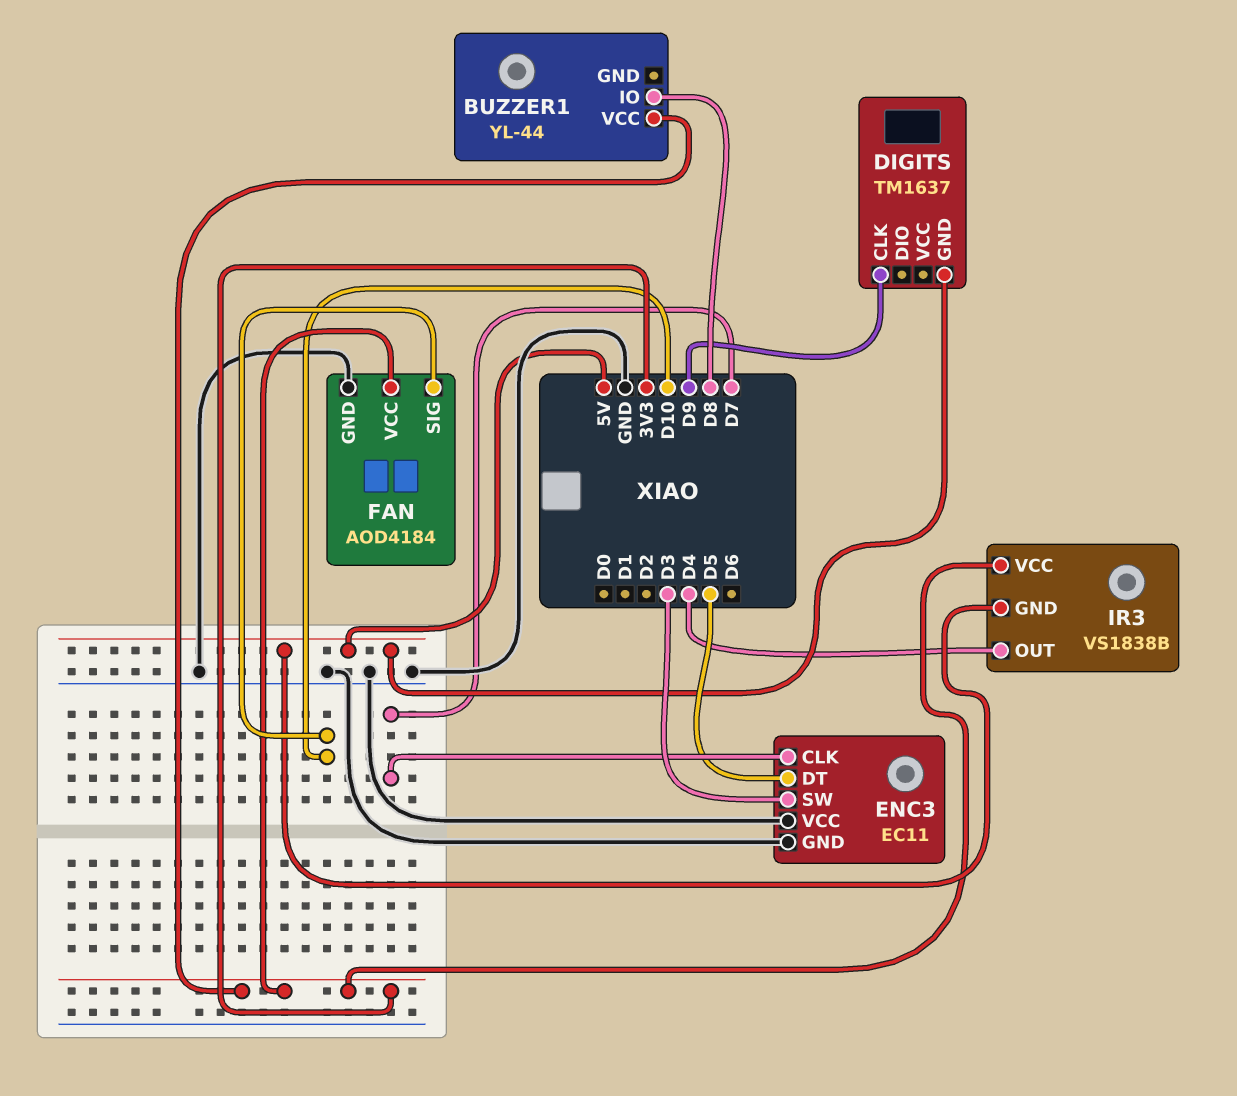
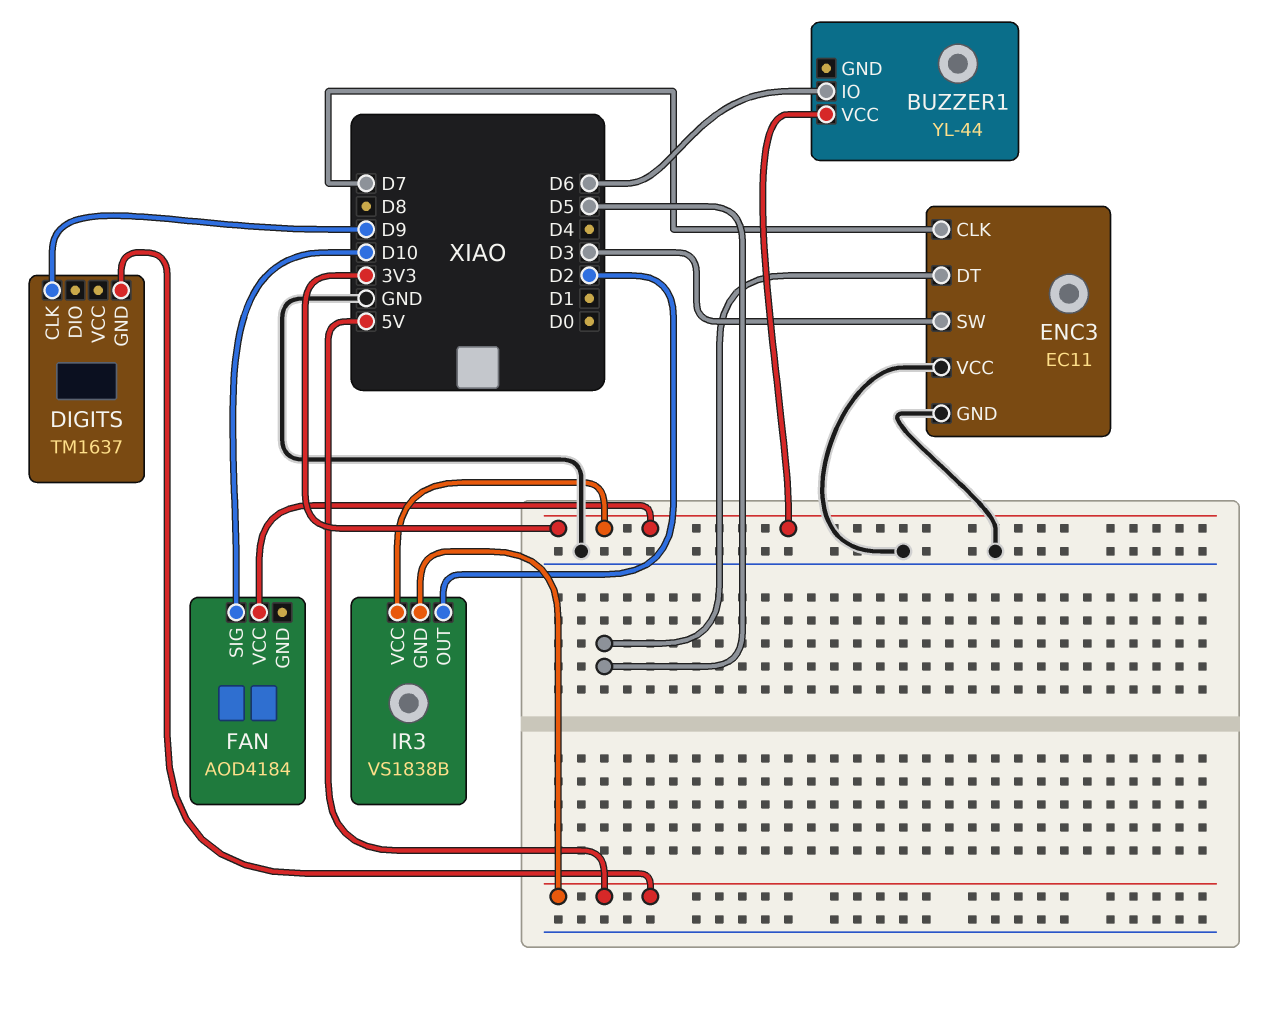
BUZZER1 pin IO: D8 -> D6
FAN pin GND: GND -> none
IR3 pin OUT: D4 -> D2

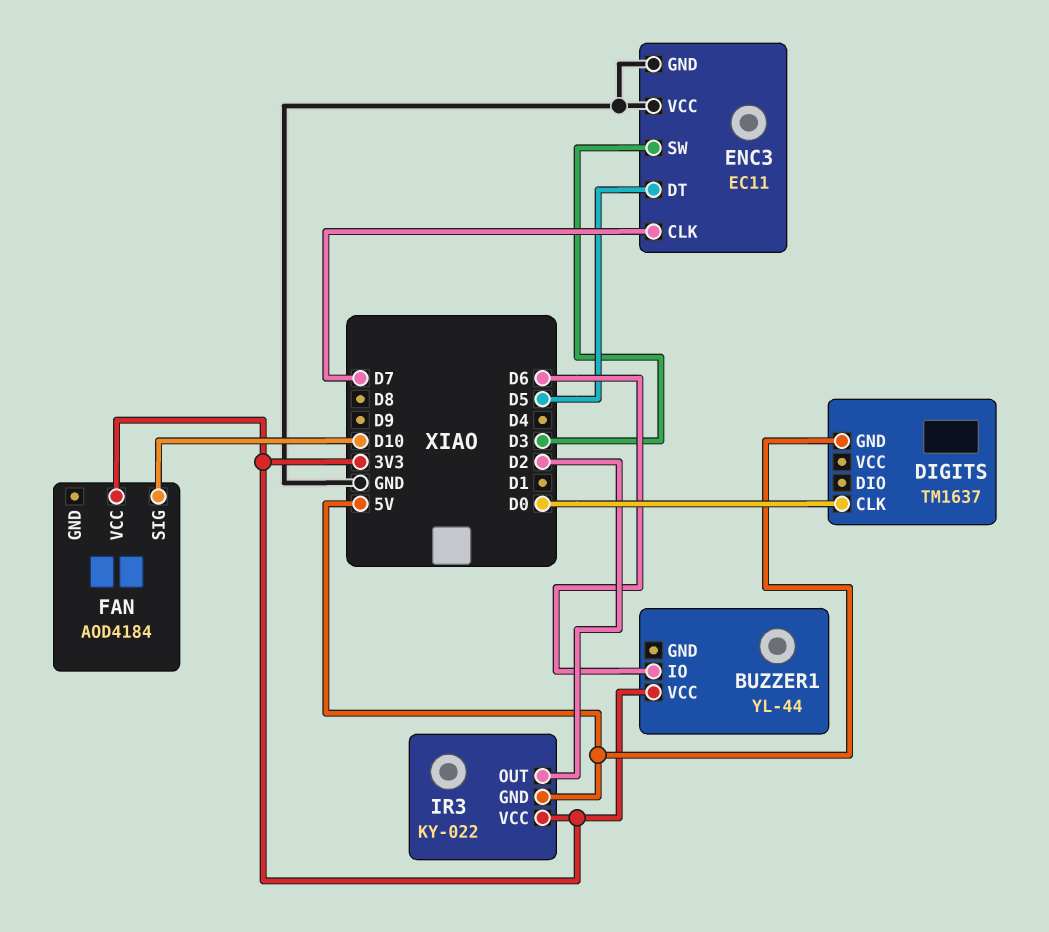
DIGITS pin CLK: D9 -> D0
IR3: VS1838B -> KY-022

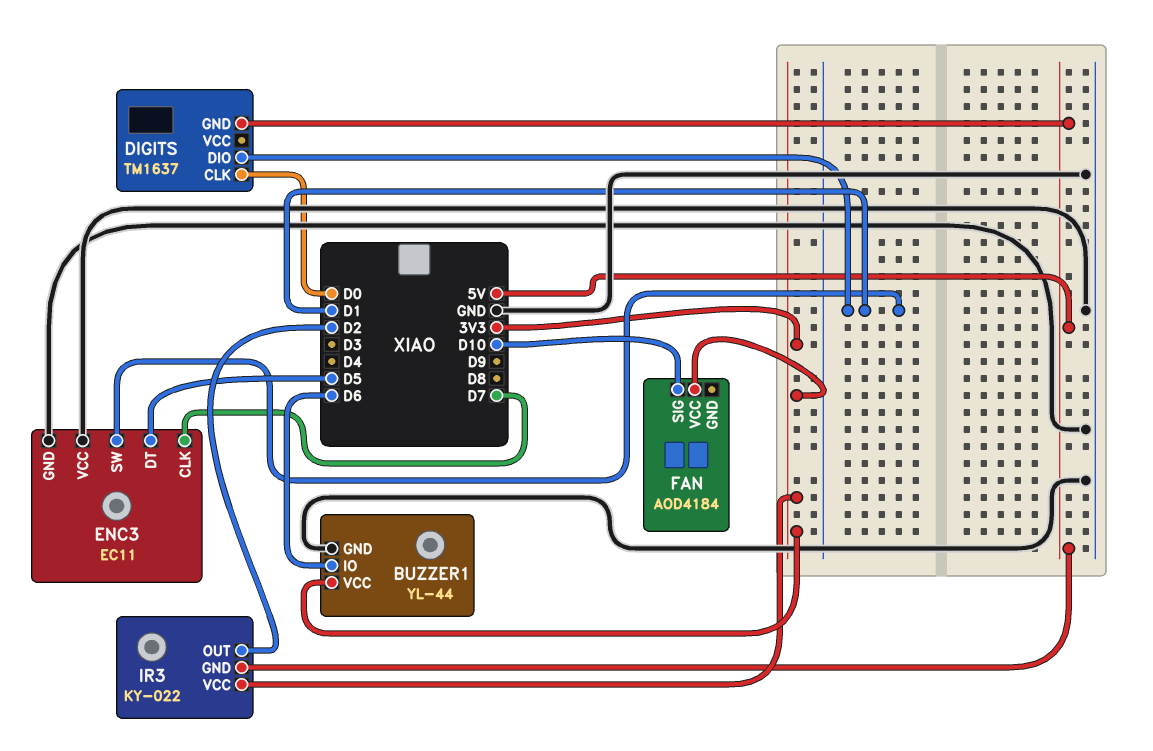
BUZZER1 pin GND: none -> GND
DIGITS pin DIO: none -> D1
ENC3 pin SW: D3 -> D1

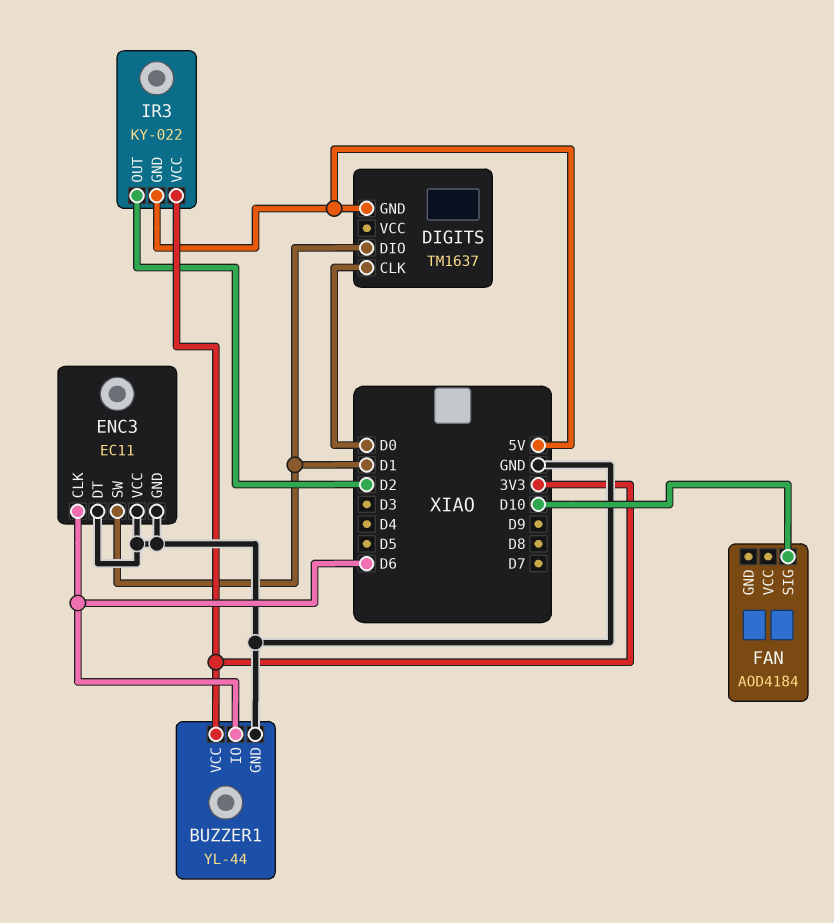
ENC3 pin CLK: D7 -> D6
ENC3 pin DT: D5 -> GND
FAN pin VCC: 3V3 -> none

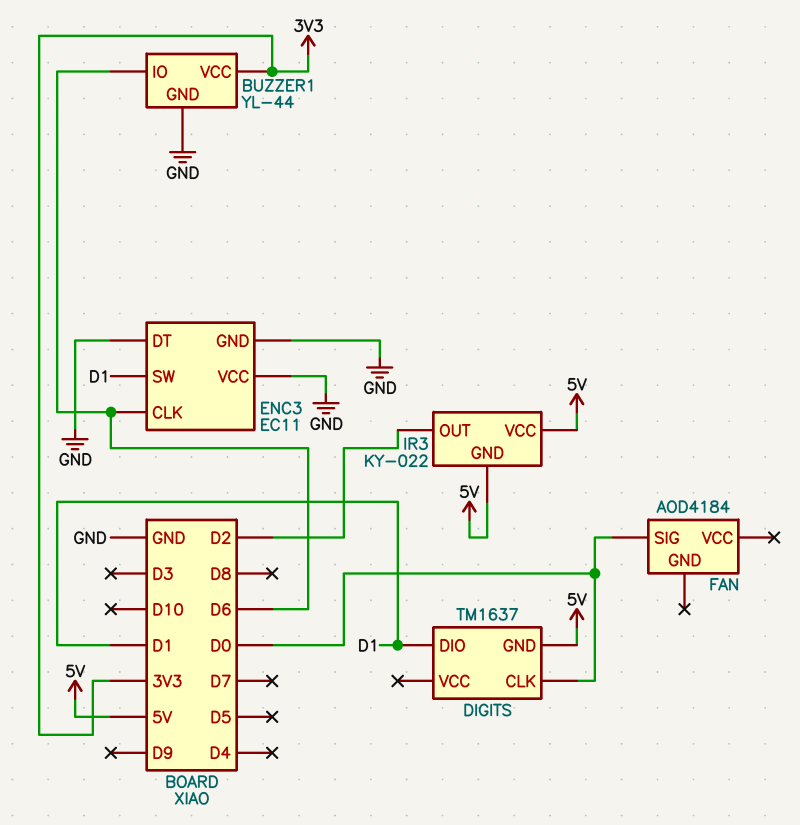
FAN pin SIG: D10 -> D0
IR3 pin VCC: 3V3 -> 5V

